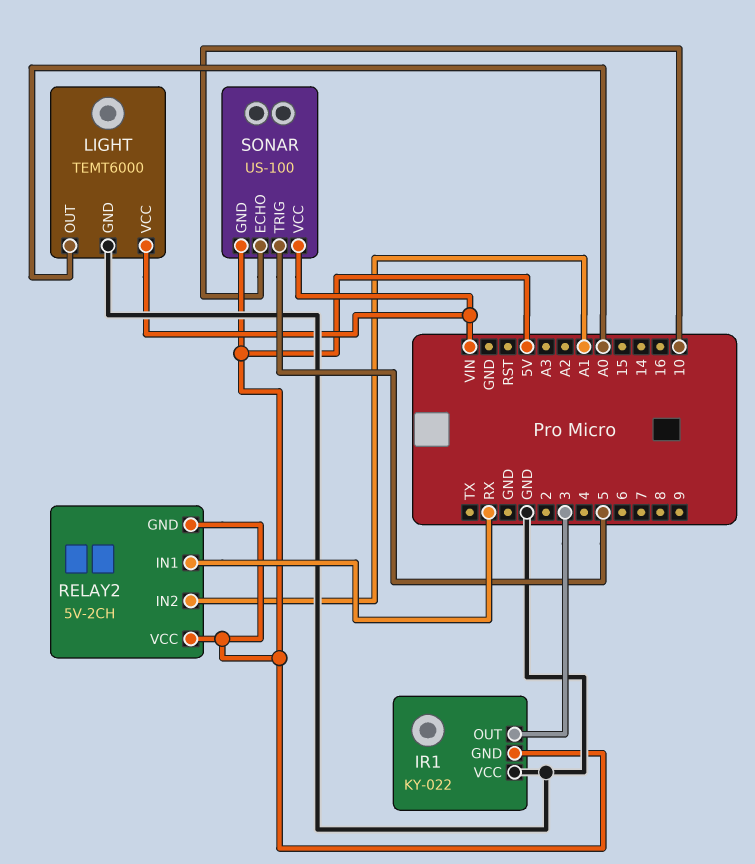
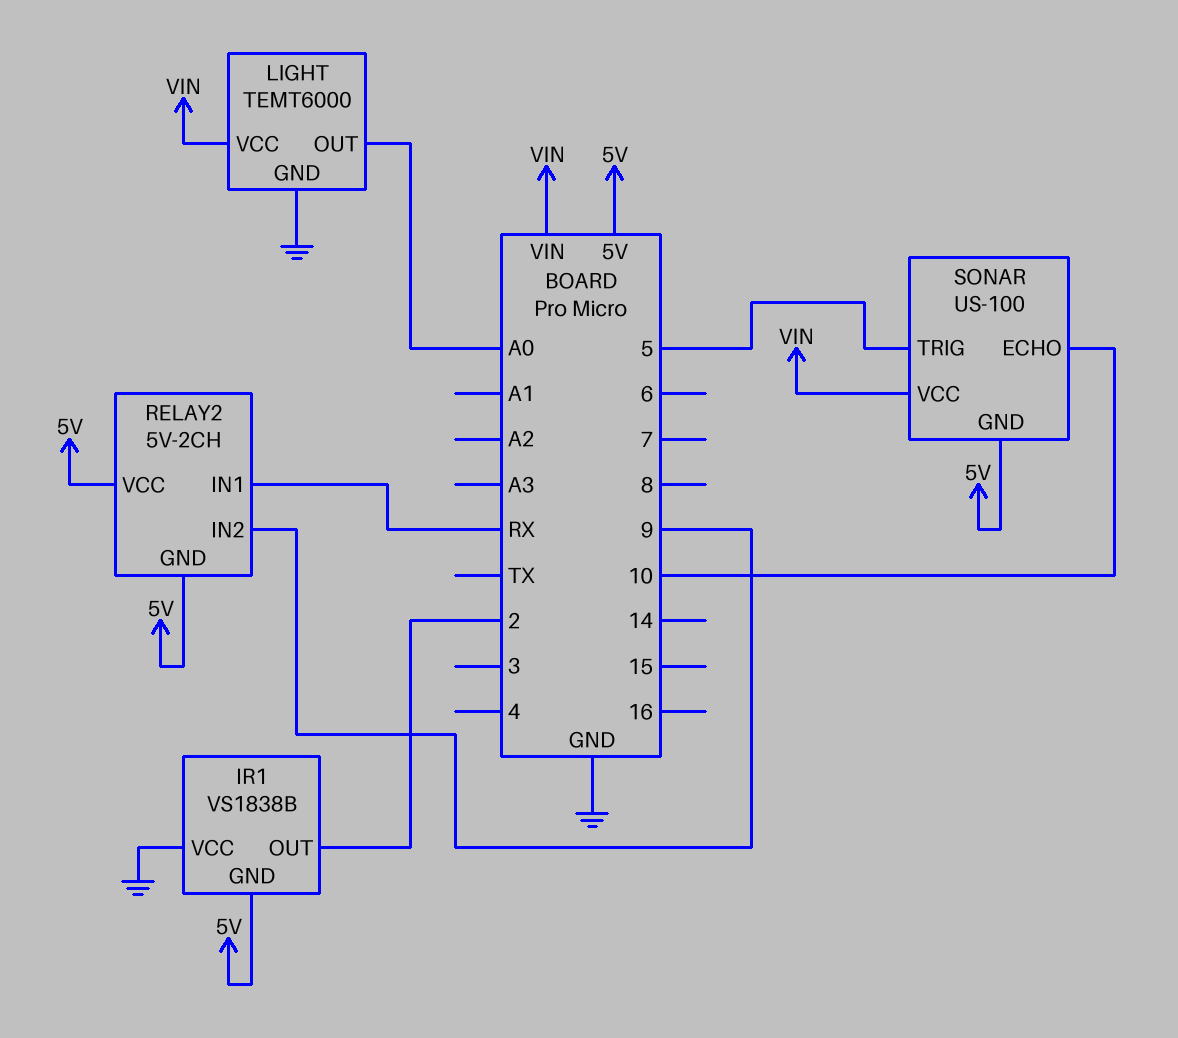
IR1: KY-022 -> VS1838B
IR1 pin OUT: 3 -> 2
RELAY2 pin IN2: A1 -> 9

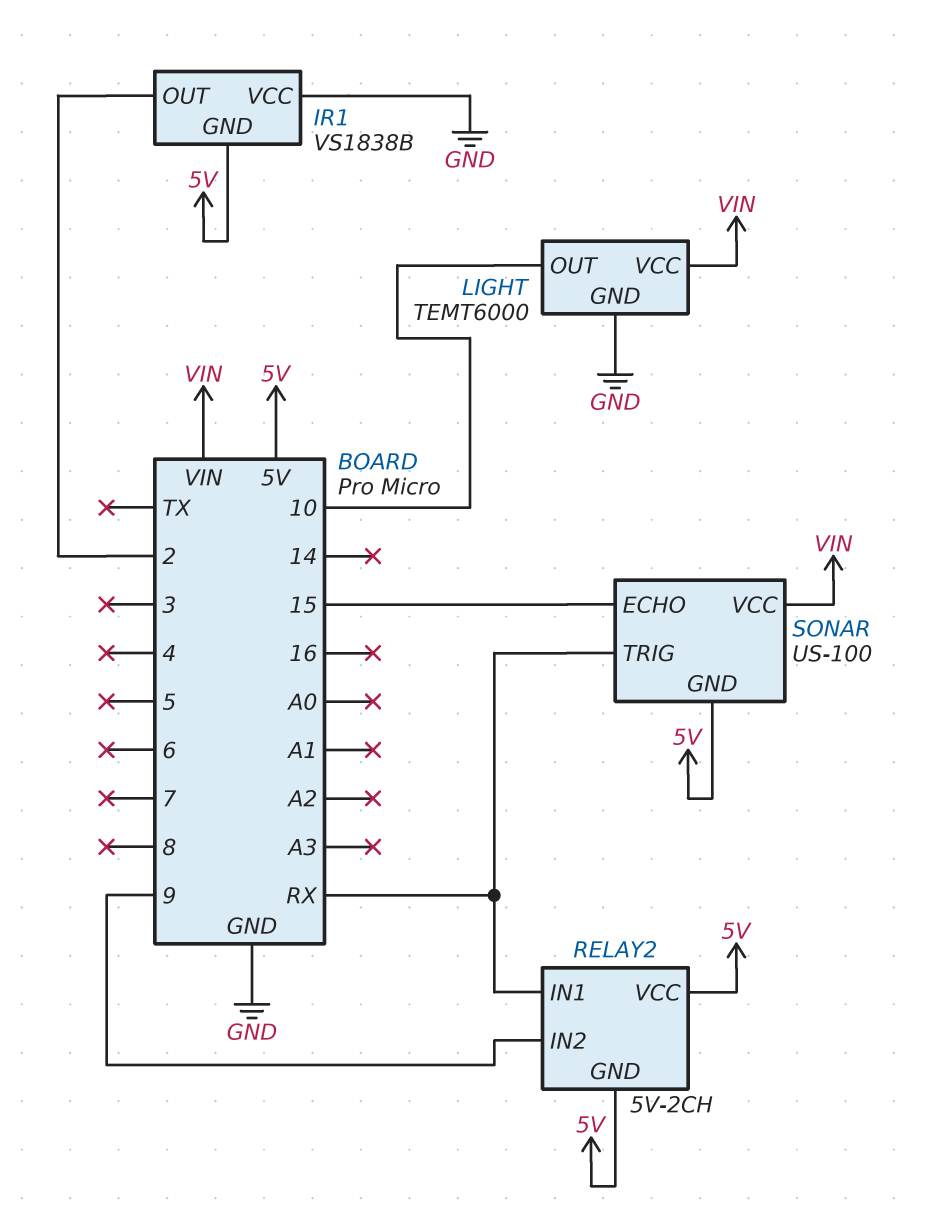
LIGHT pin OUT: A0 -> 10
SONAR pin ECHO: 10 -> 15
SONAR pin TRIG: 5 -> RX

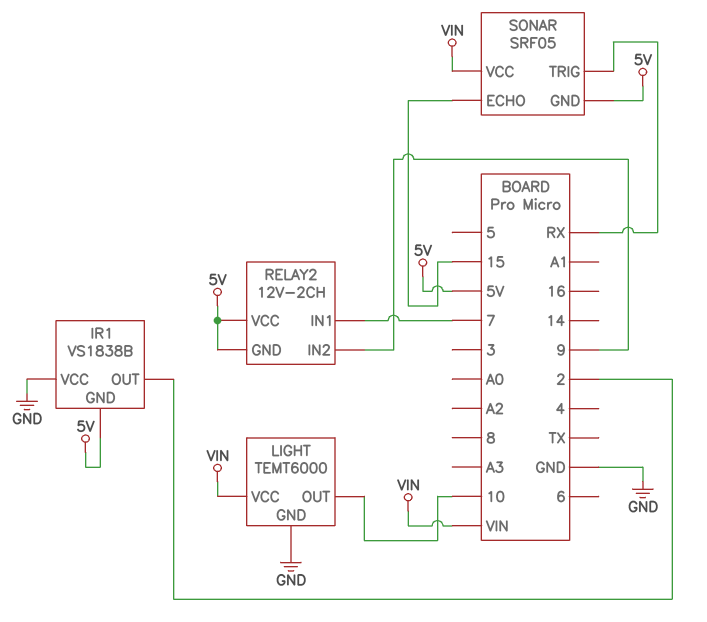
RELAY2: 5V-2CH -> 12V-2CH
RELAY2 pin IN1: RX -> 7
SONAR: US-100 -> SRF05

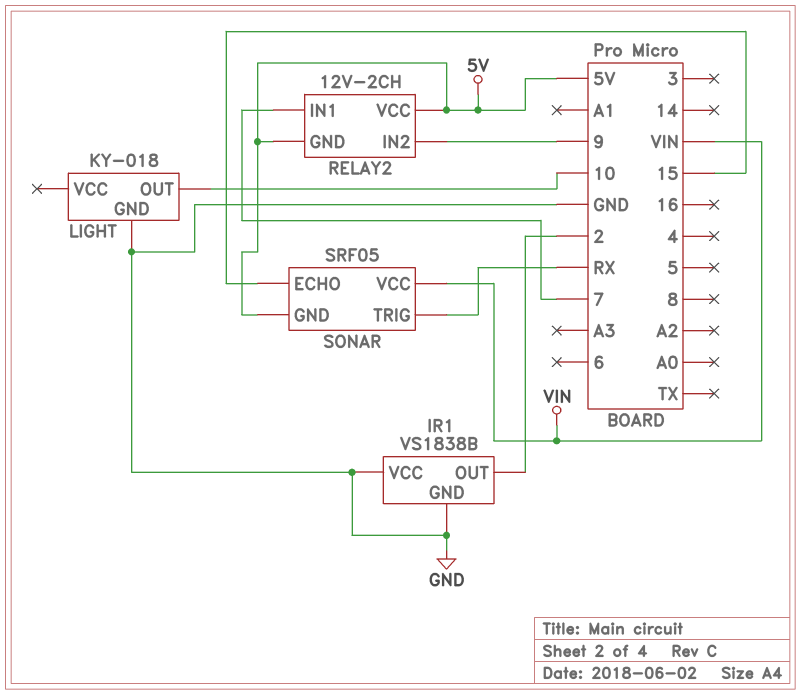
IR1 pin GND: 5V -> GND
LIGHT: TEMT6000 -> KY-018
LIGHT pin VCC: VIN -> none

